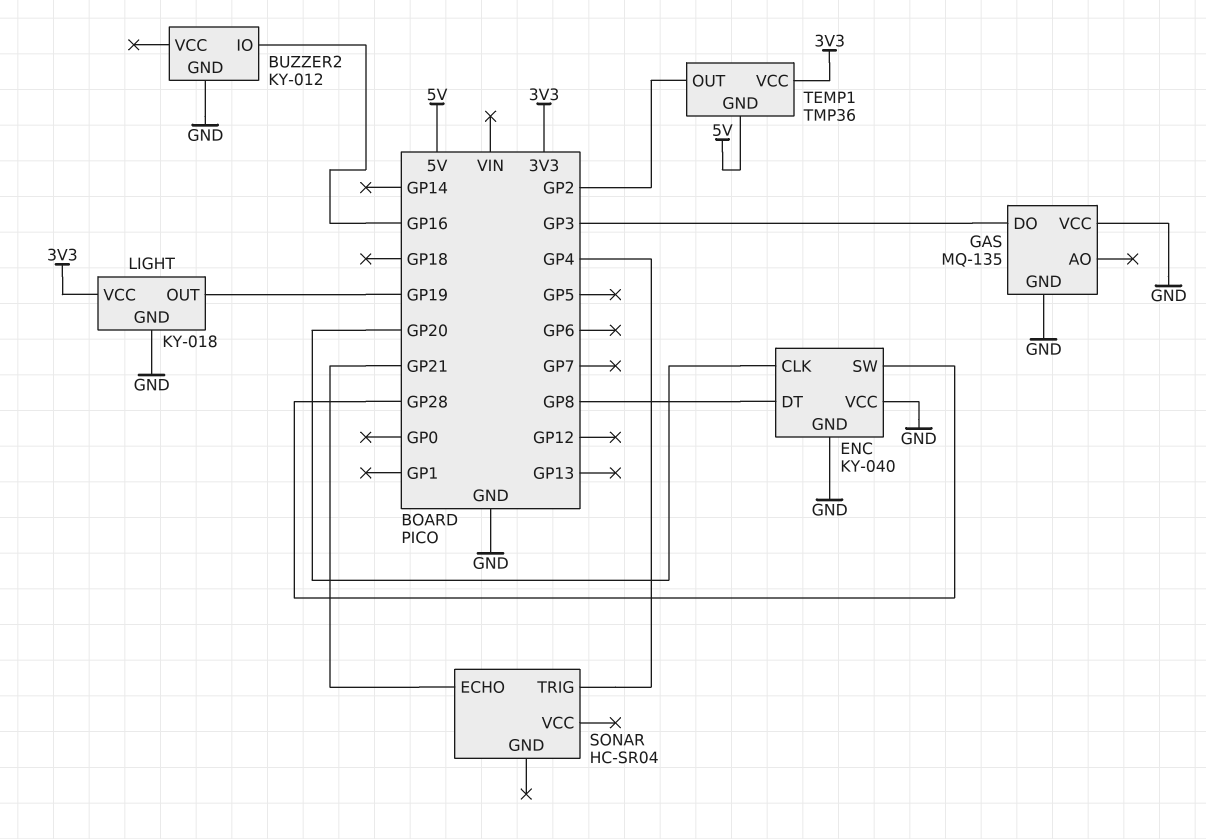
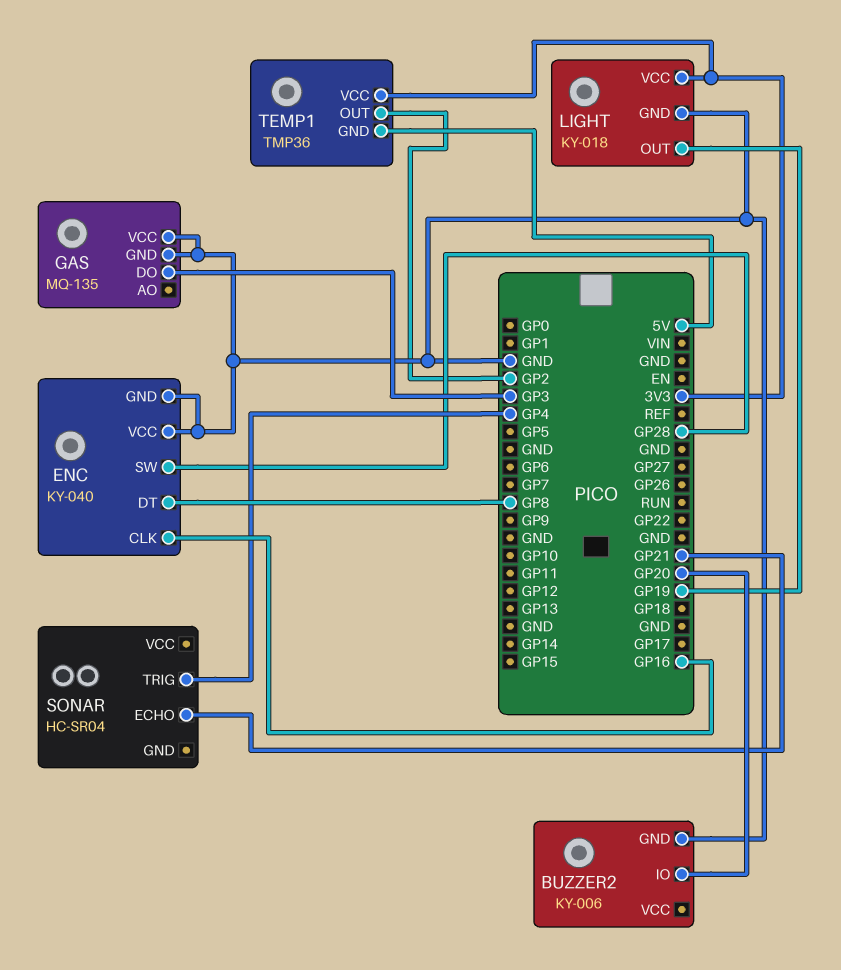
BUZZER2: KY-012 -> KY-006
BUZZER2 pin IO: GP16 -> GP20
ENC pin CLK: GP20 -> GP16

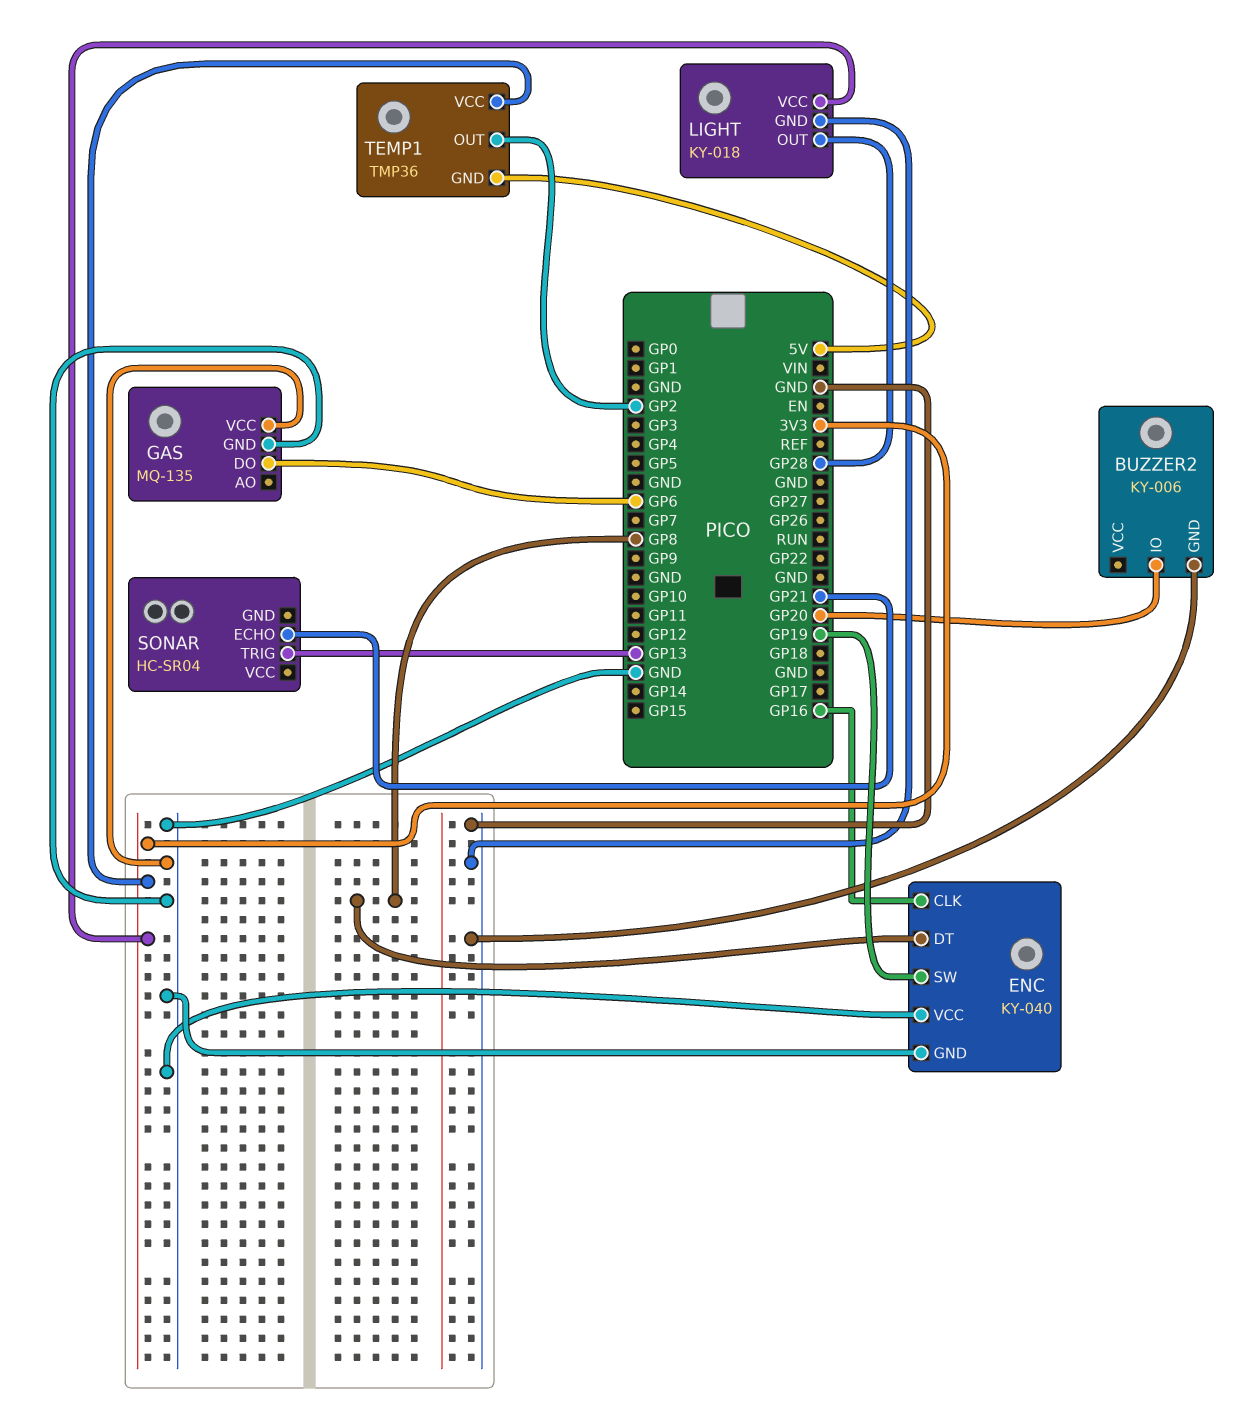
ENC pin SW: GP28 -> GP19
GAS pin DO: GP3 -> GP6
LIGHT pin OUT: GP19 -> GP28
SONAR pin TRIG: GP4 -> GP13

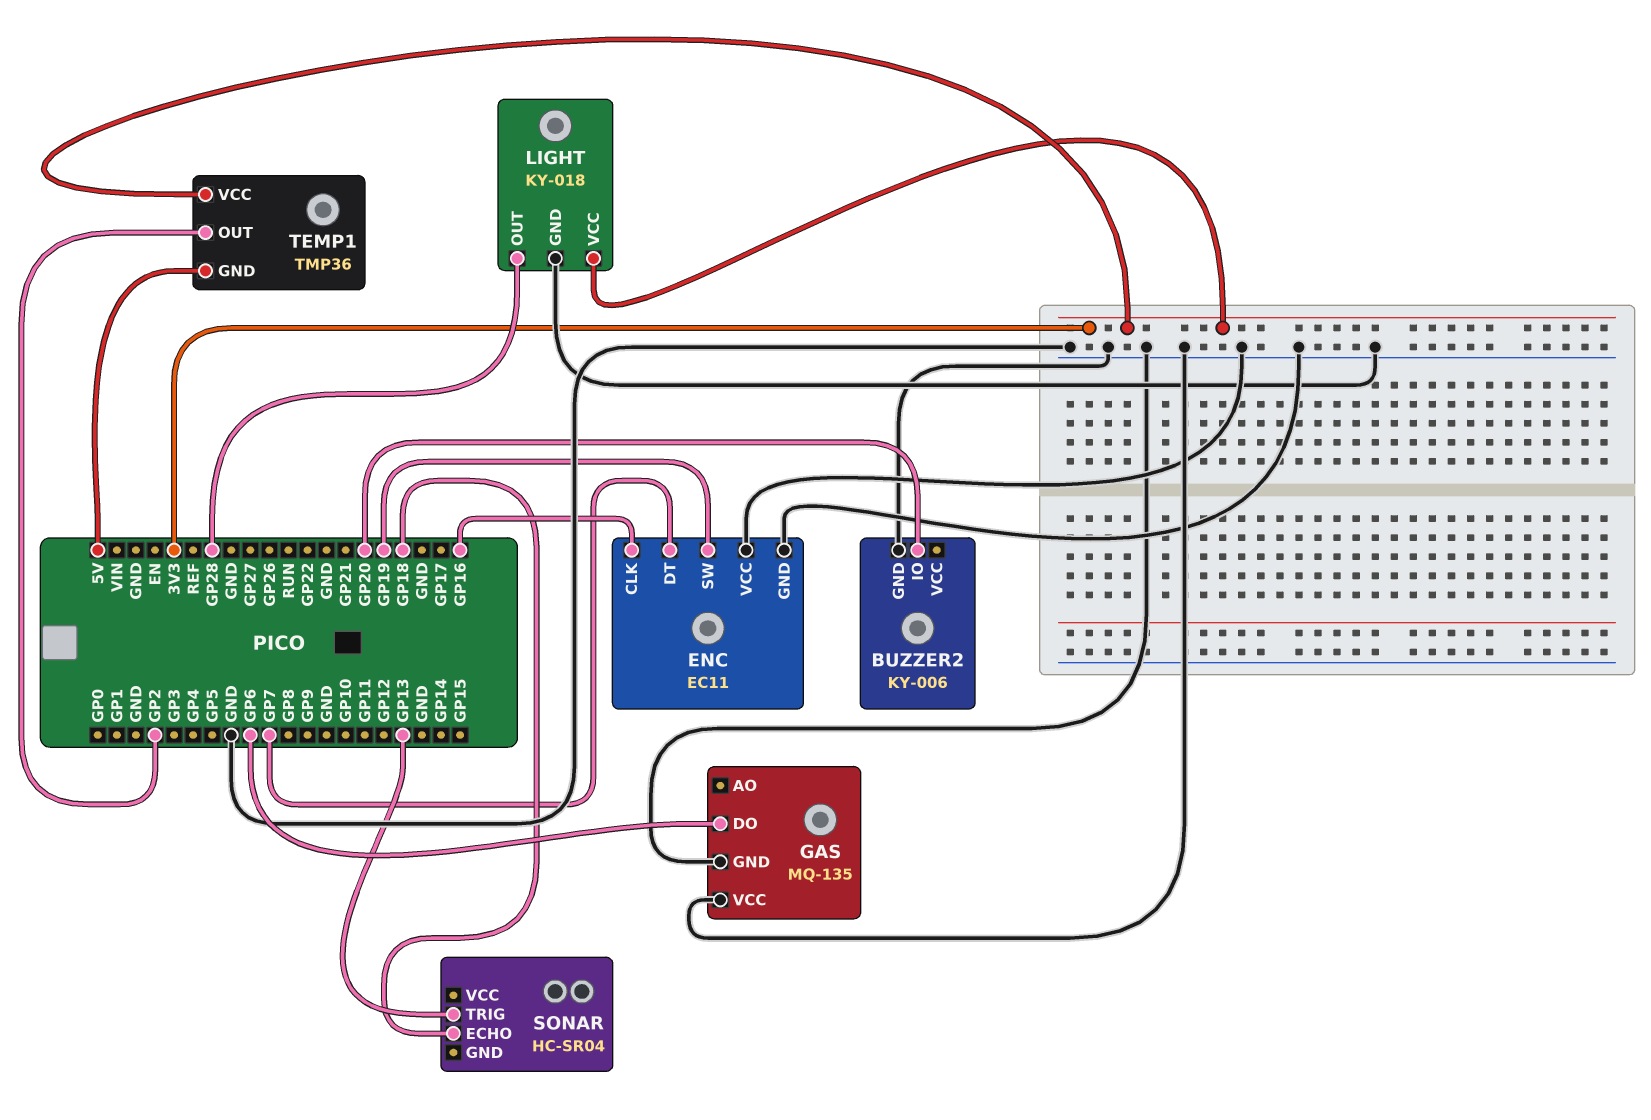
ENC: KY-040 -> EC11
ENC pin DT: GP8 -> GP7
SONAR pin ECHO: GP21 -> GP18

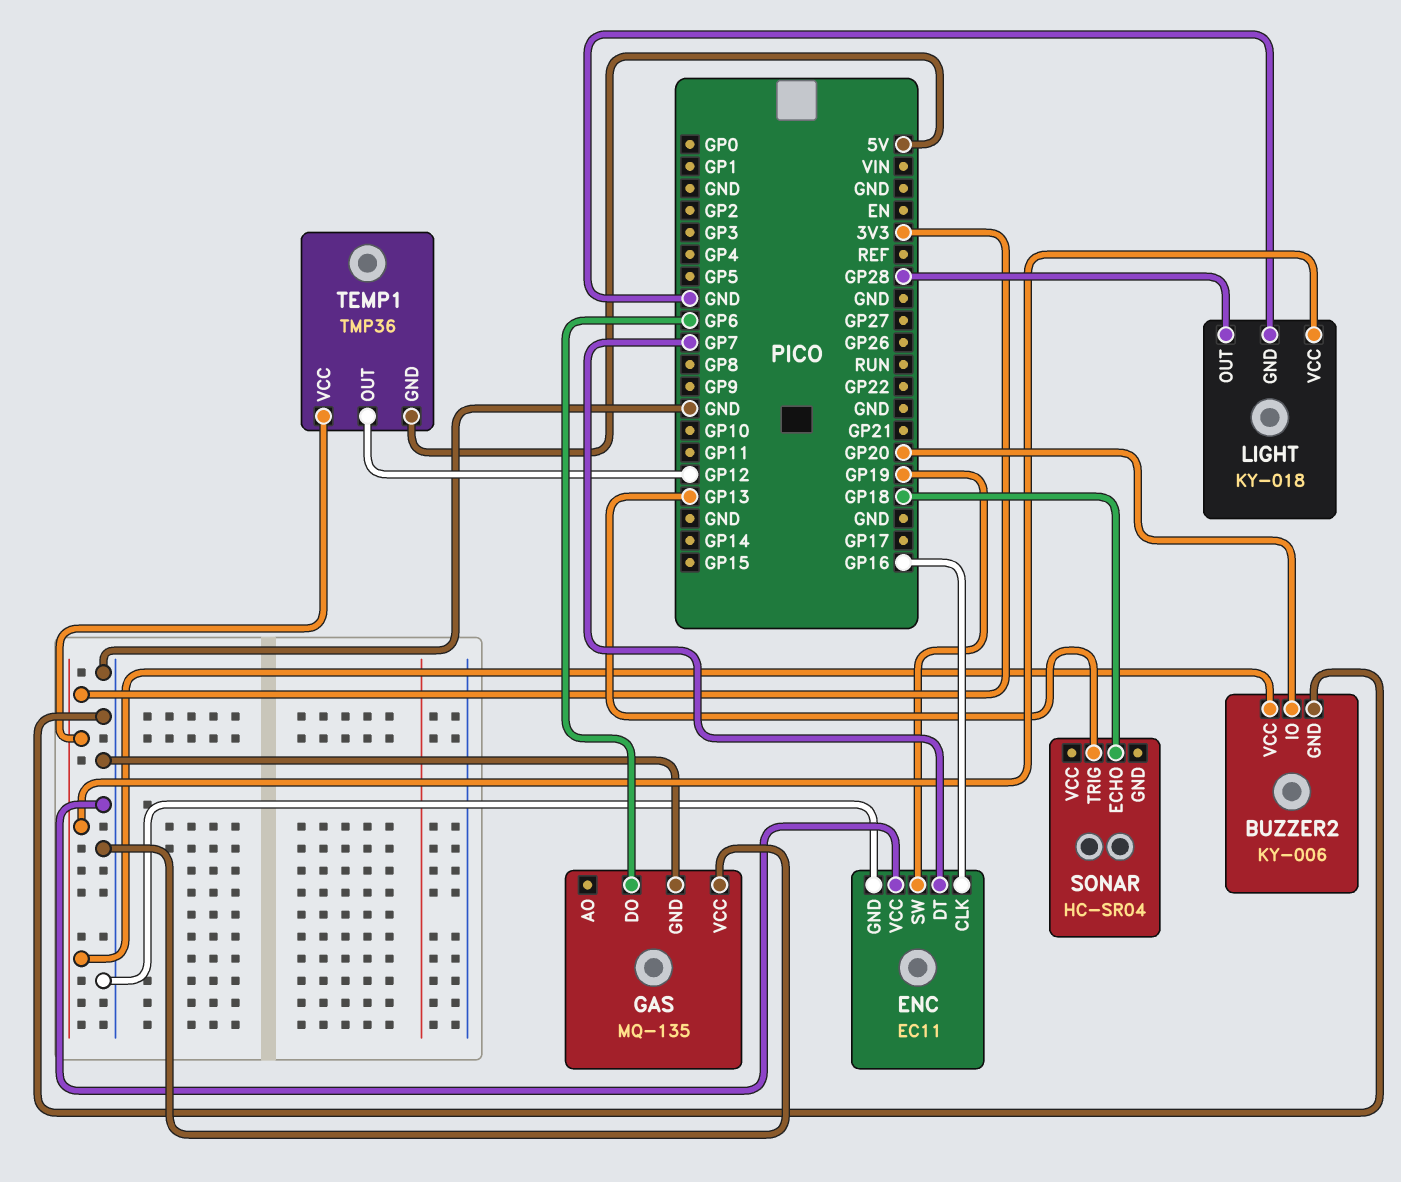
BUZZER2 pin VCC: none -> 3V3
TEMP1 pin OUT: GP2 -> GP12

